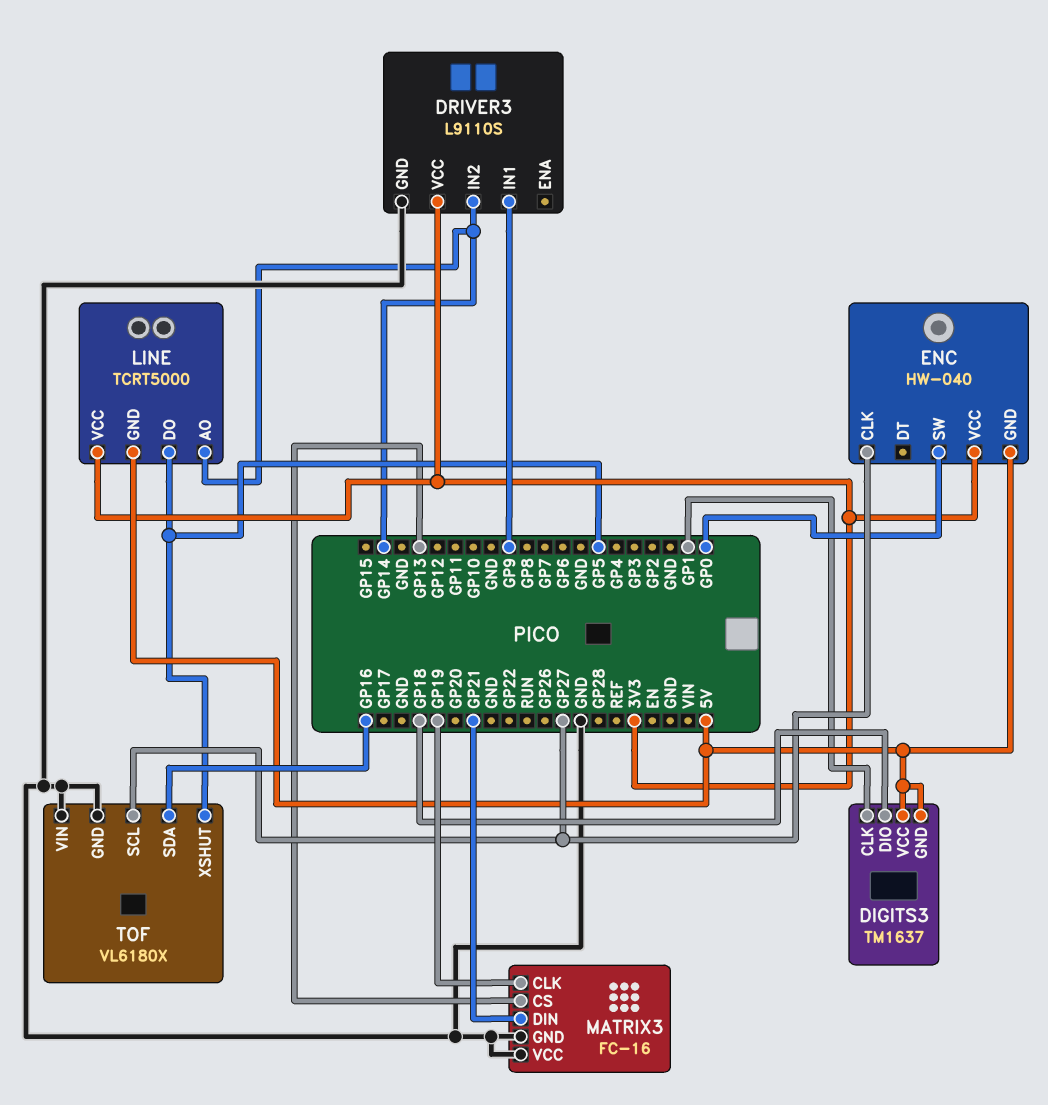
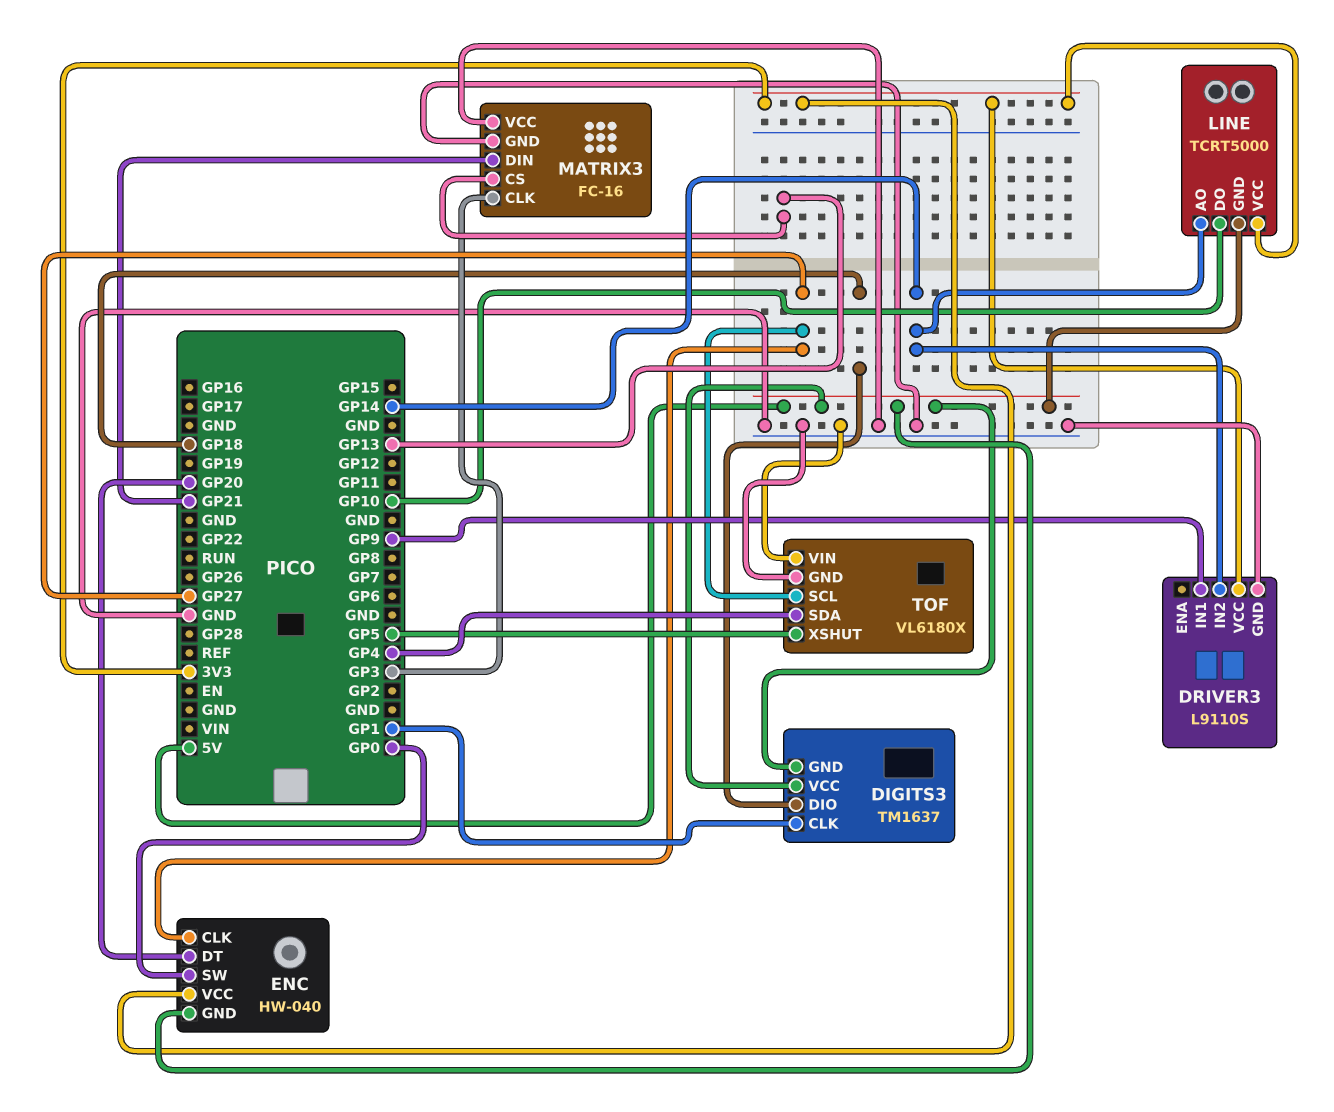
ENC pin DT: none -> GP20
LINE pin DO: GP5 -> GP10
MATRIX3 pin CLK: GP19 -> GP3
TOF pin SDA: GP16 -> GP4

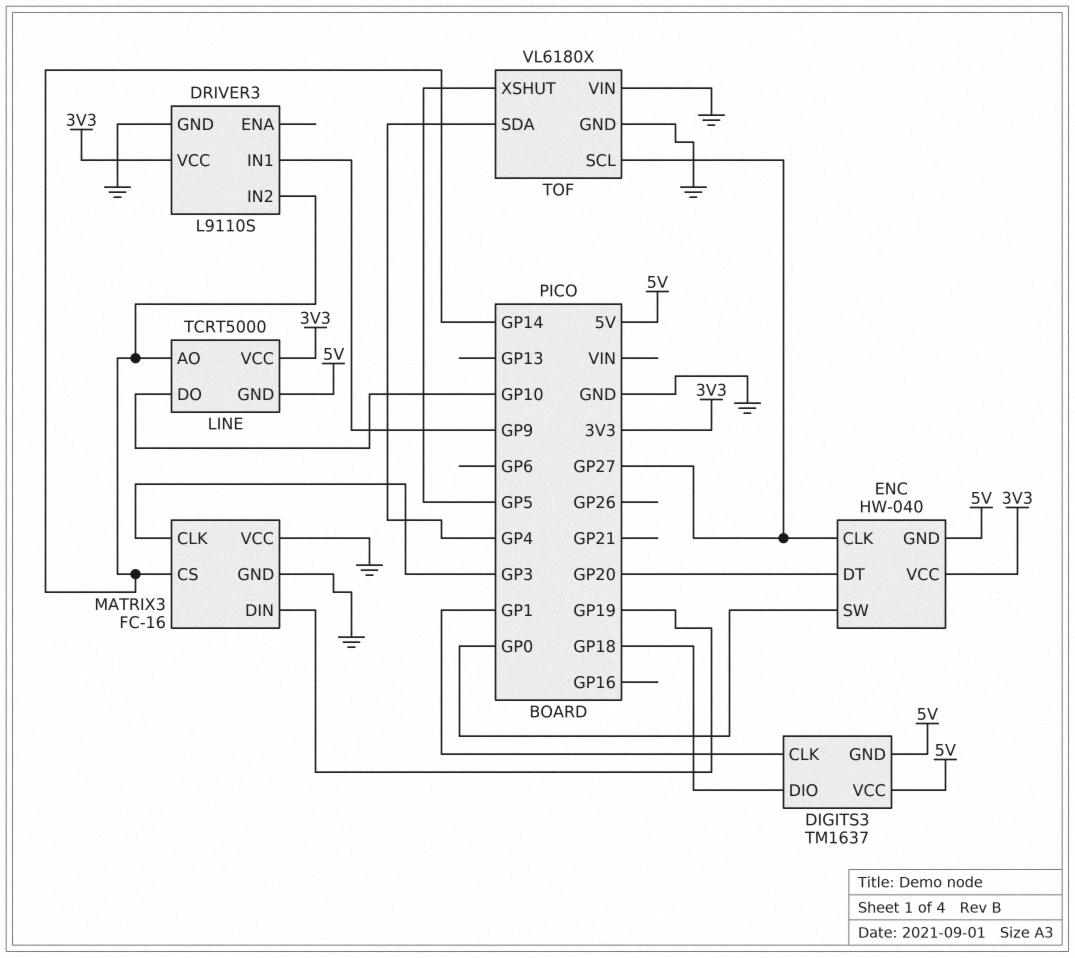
MATRIX3 pin CS: GP13 -> GP14
MATRIX3 pin DIN: GP21 -> GP19

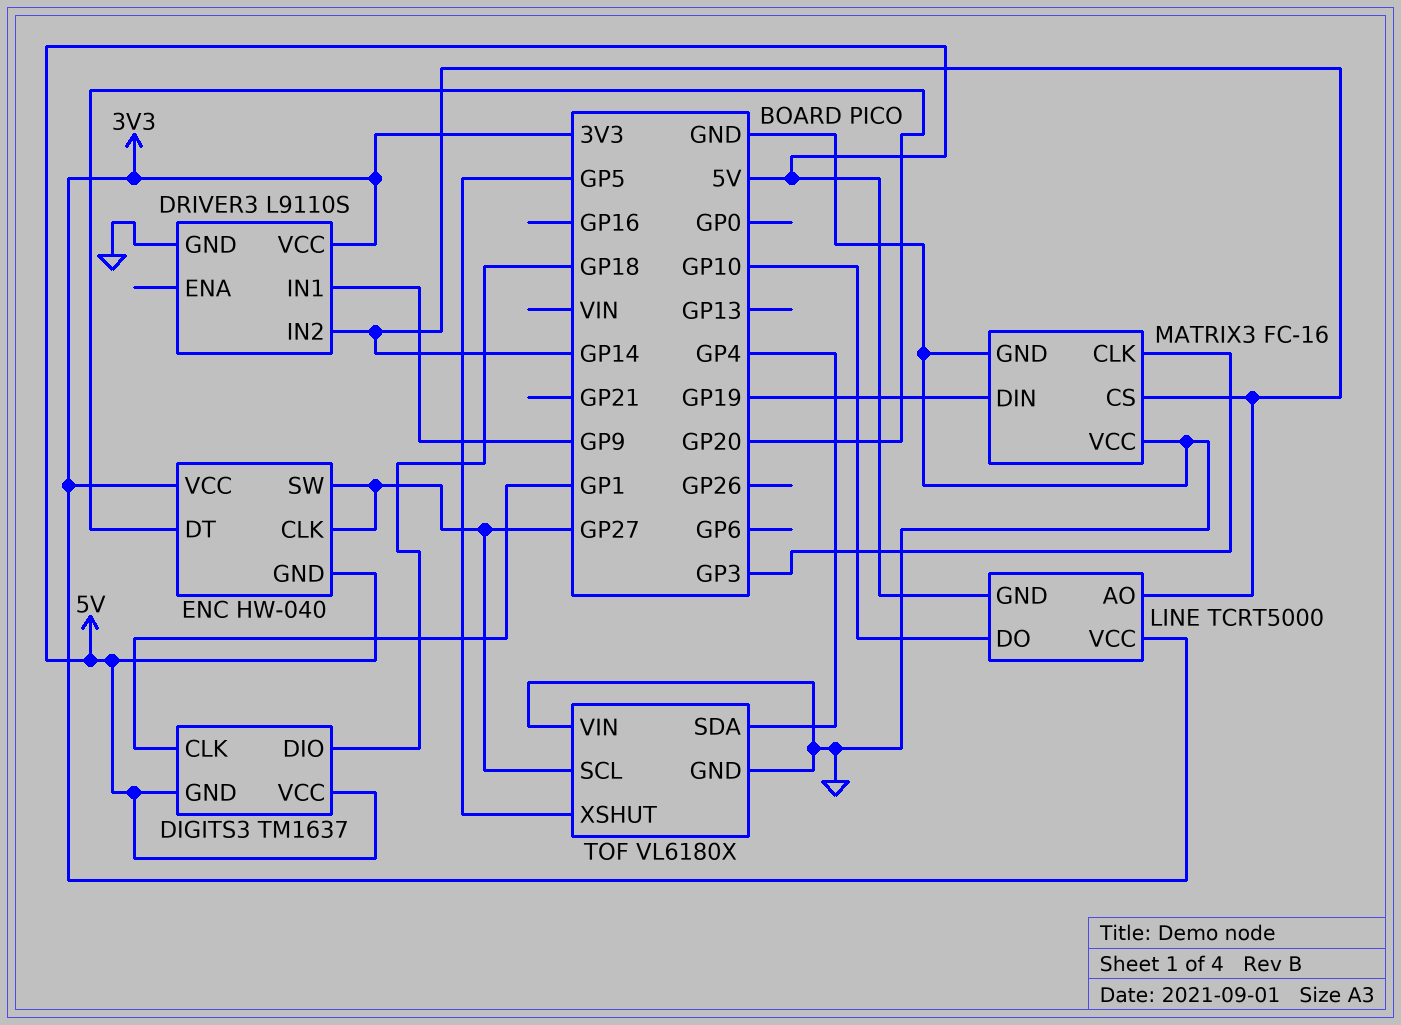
ENC pin SW: GP0 -> GP27

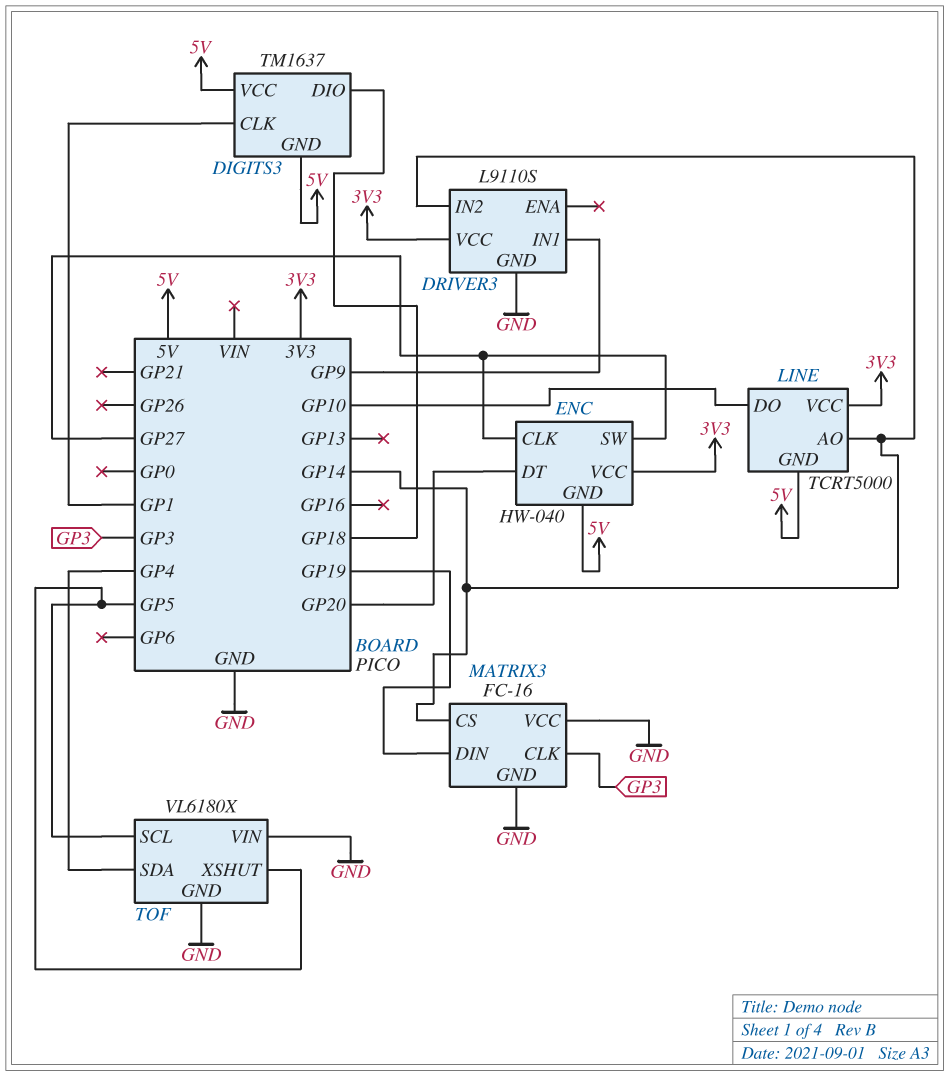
TOF pin SCL: GP27 -> GP5

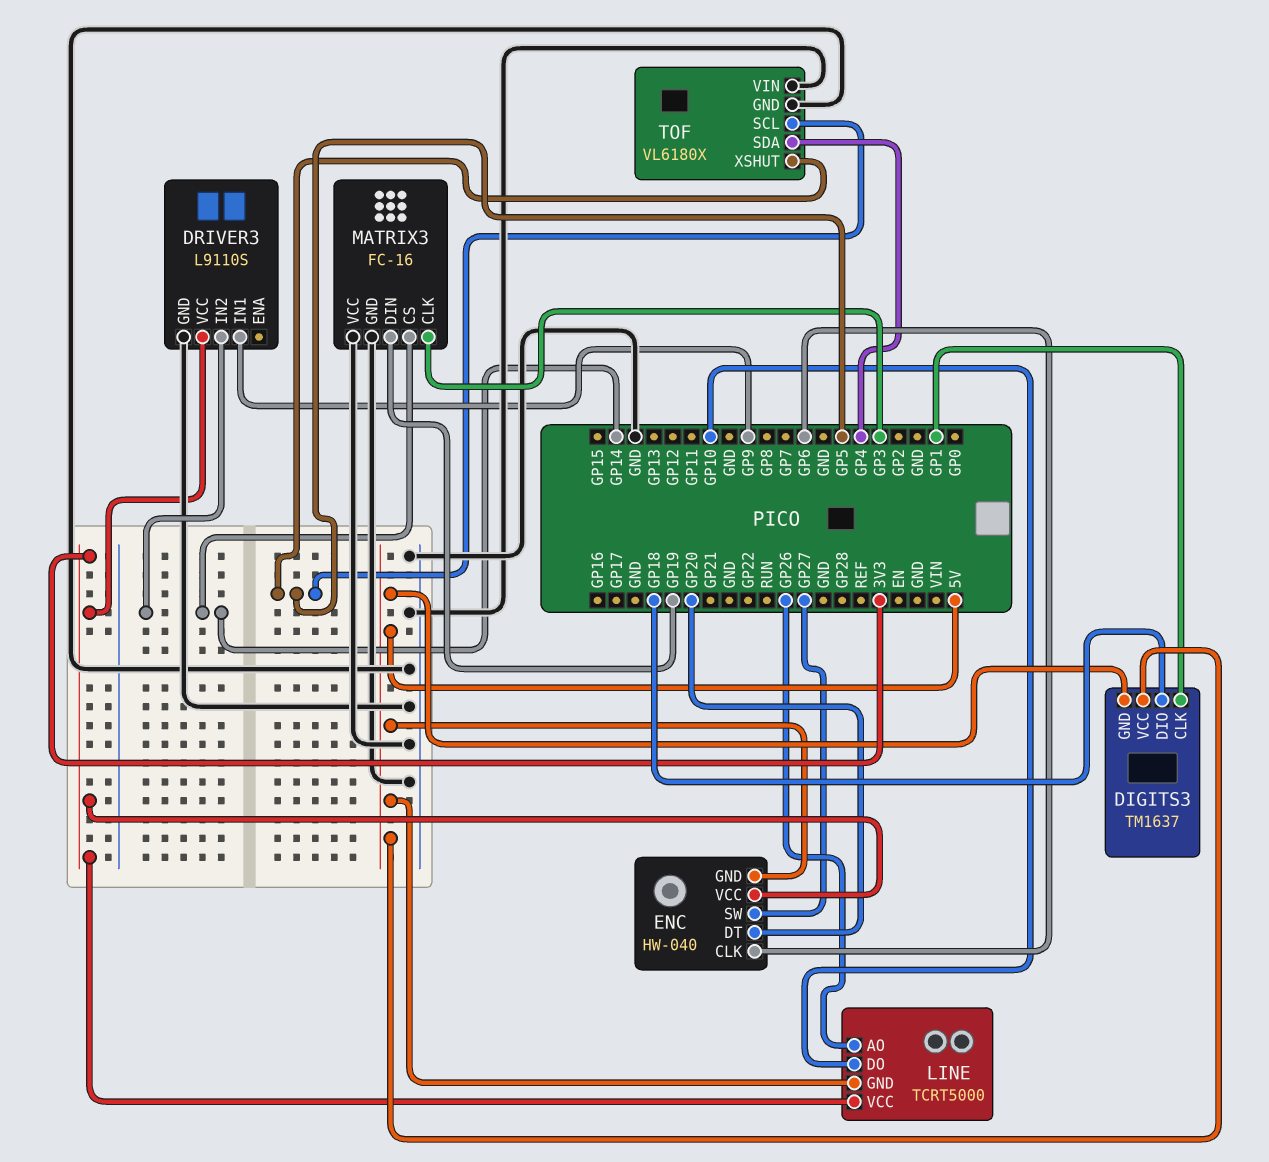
ENC pin CLK: GP27 -> GP6
LINE pin AO: GP14 -> GP26

